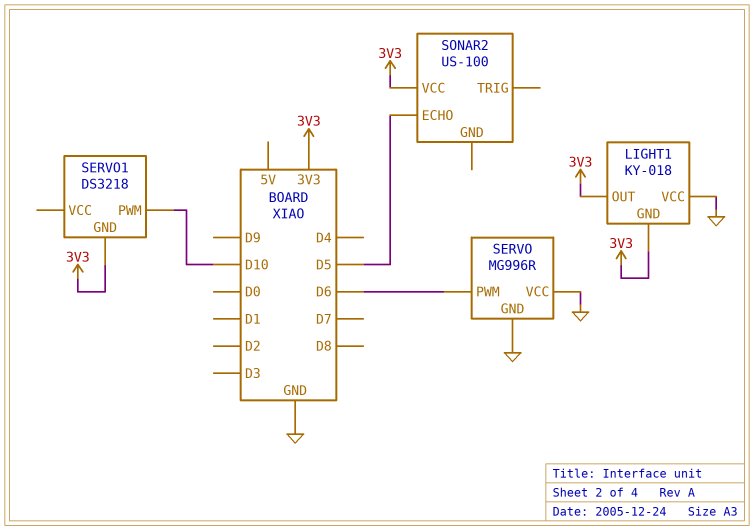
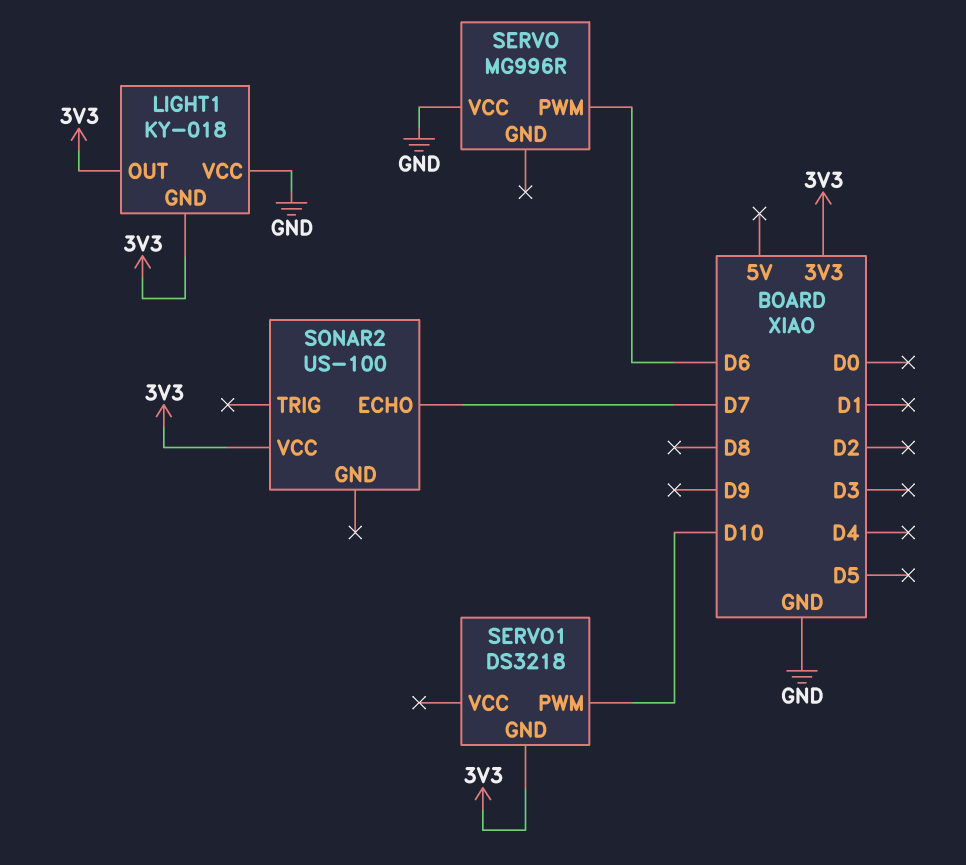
SERVO pin GND: GND -> none
SONAR2 pin ECHO: D5 -> D7

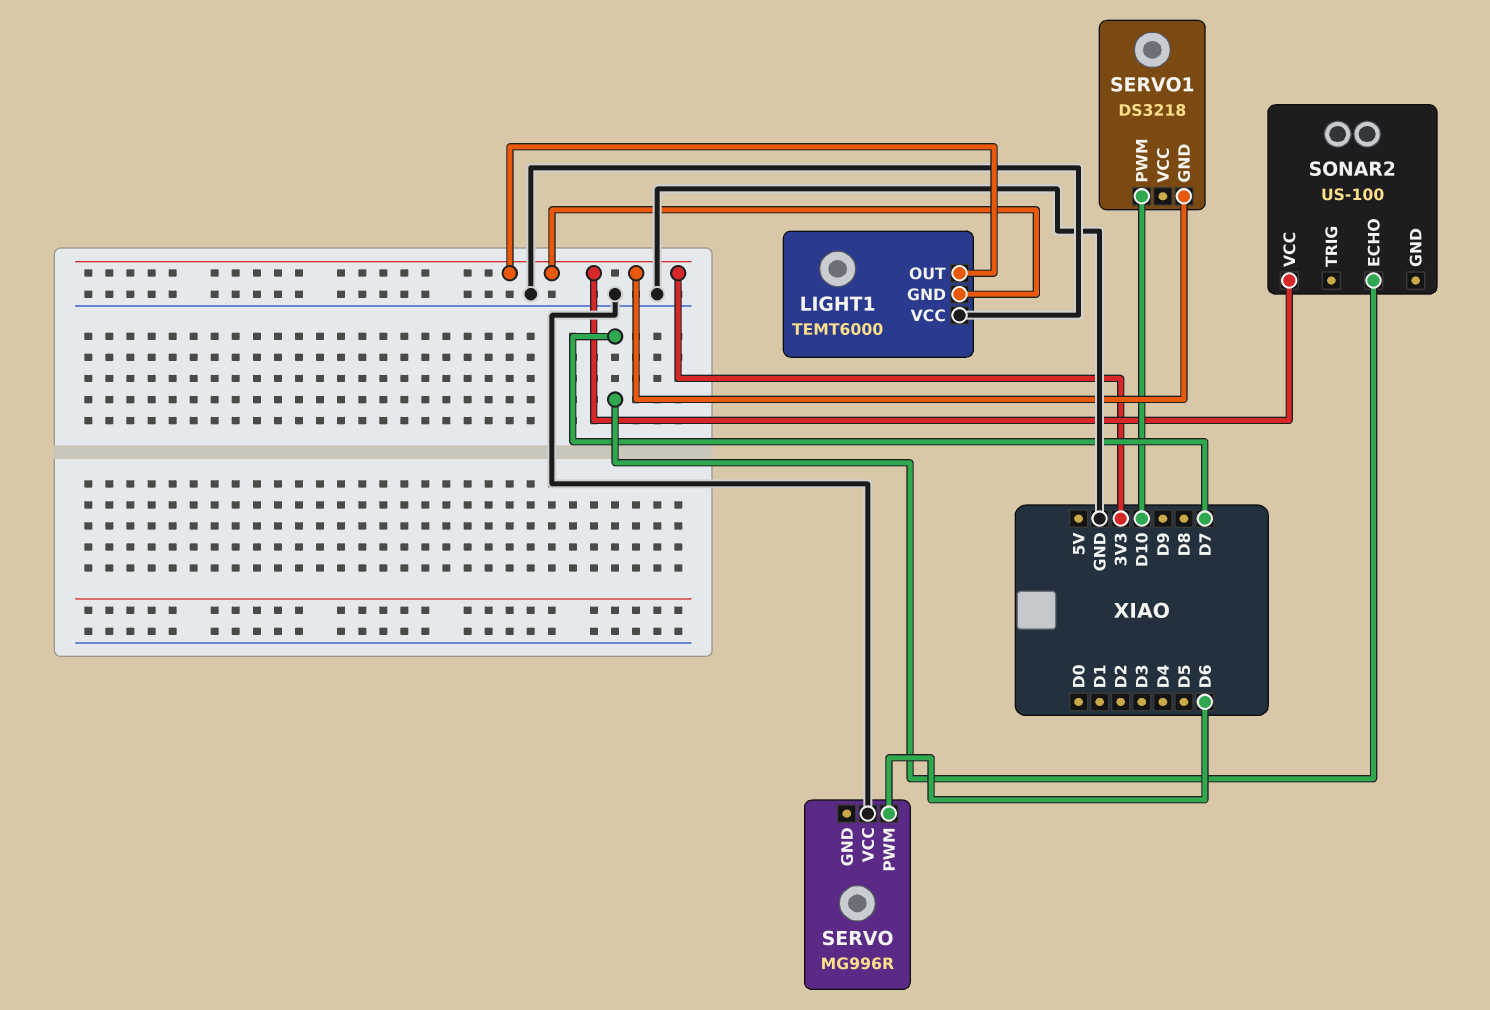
LIGHT1: KY-018 -> TEMT6000

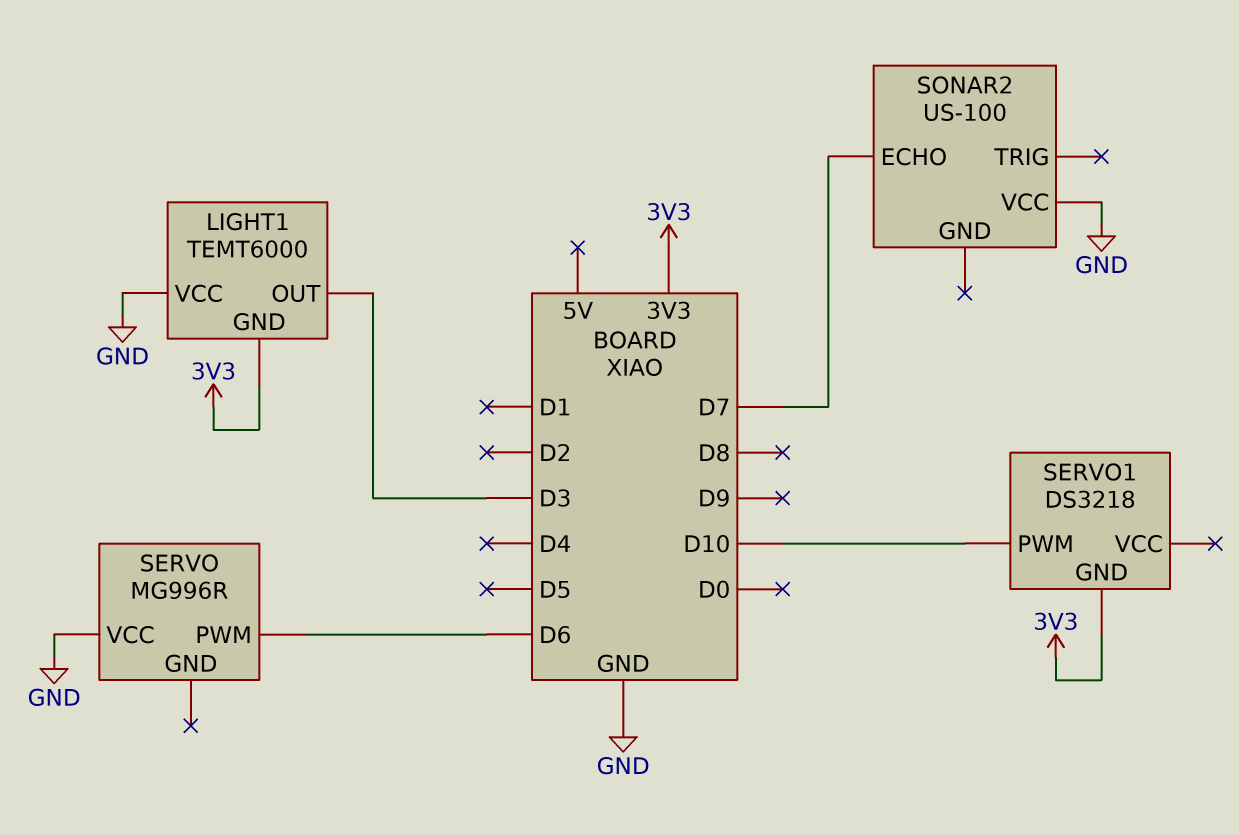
LIGHT1 pin OUT: 3V3 -> D3
SONAR2 pin VCC: 3V3 -> GND

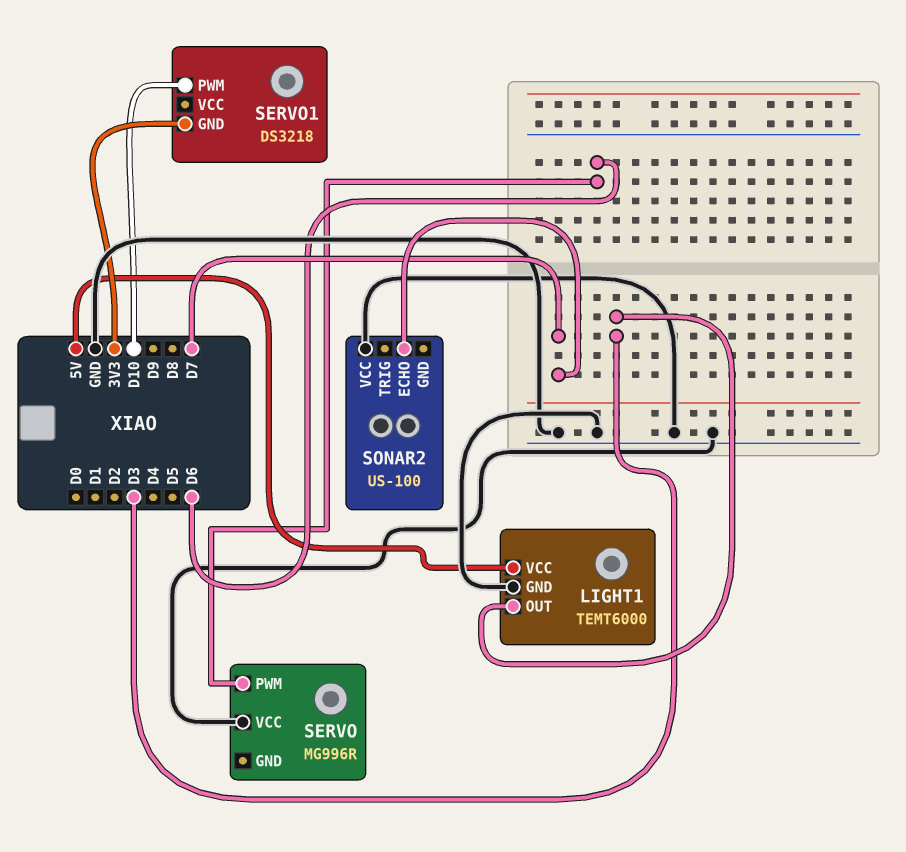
LIGHT1 pin GND: 3V3 -> GND
LIGHT1 pin VCC: GND -> 5V

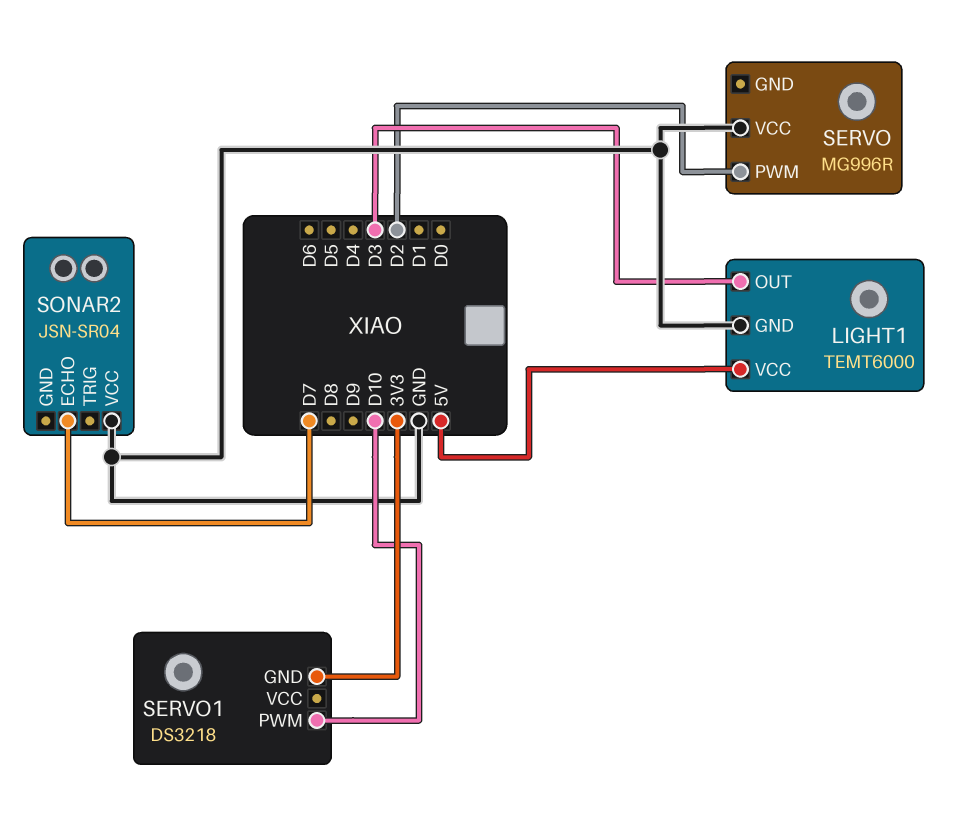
SERVO pin PWM: D6 -> D2
SONAR2: US-100 -> JSN-SR04

